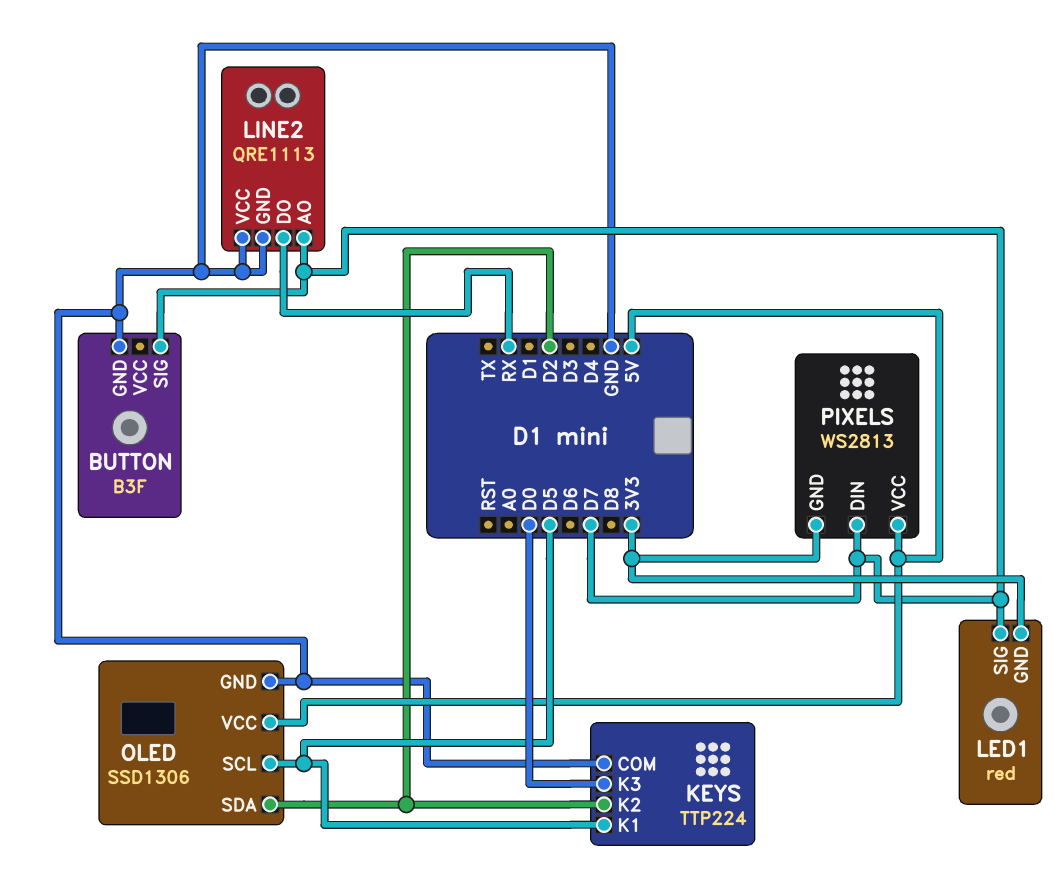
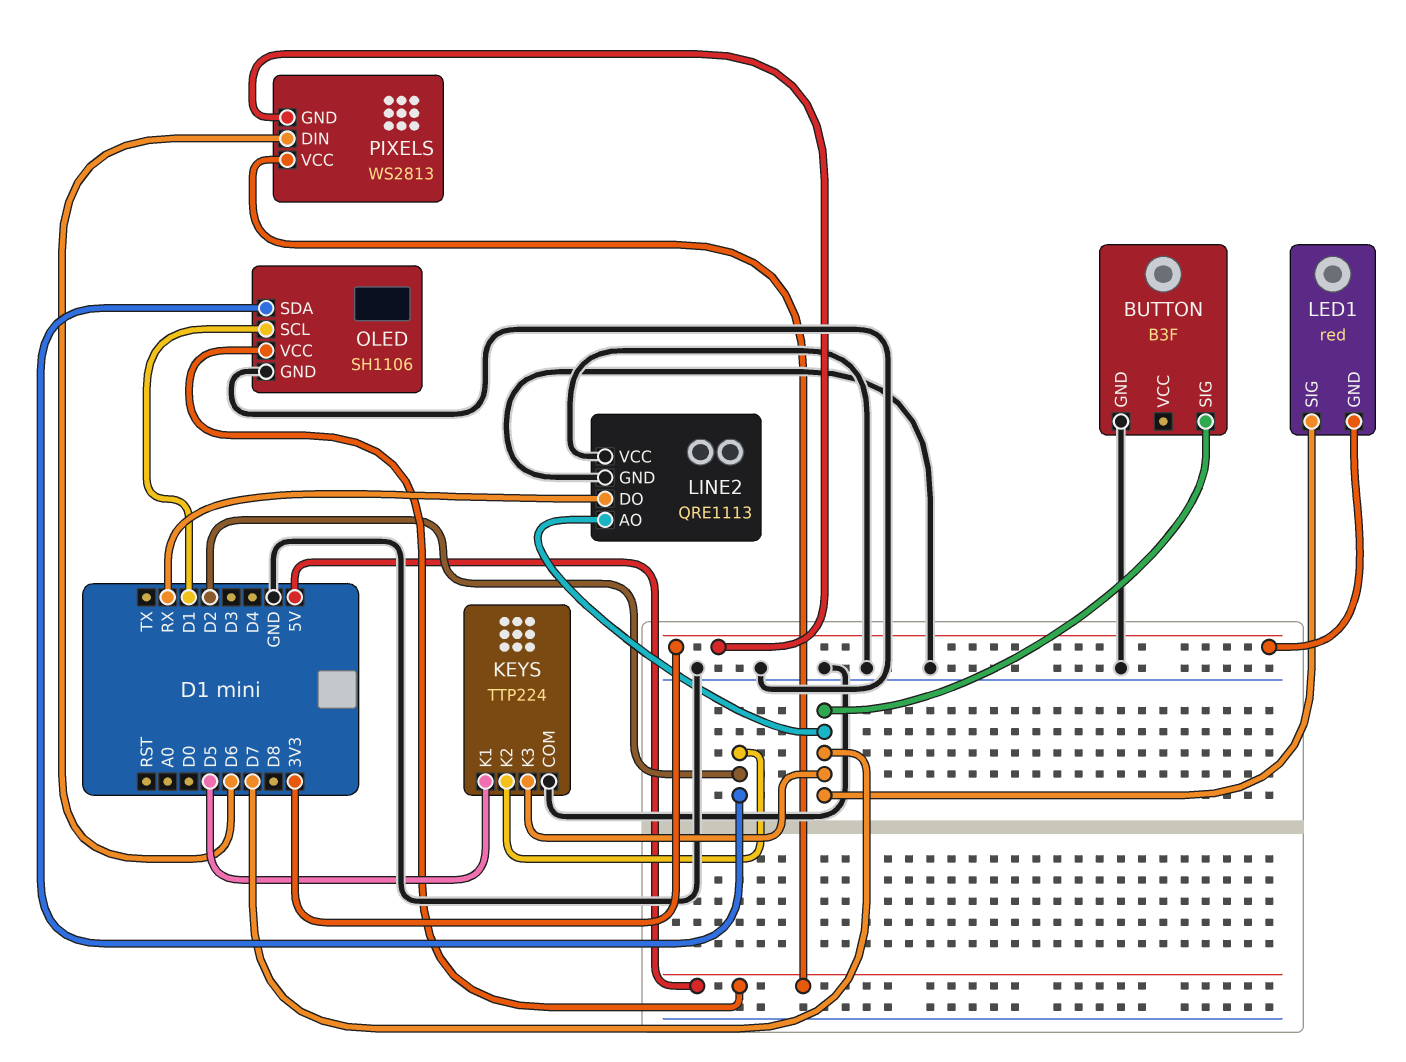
KEYS pin K3: D0 -> D7
OLED: SSD1306 -> SH1106
OLED pin SCL: D5 -> D1
PIXELS pin DIN: D7 -> D6

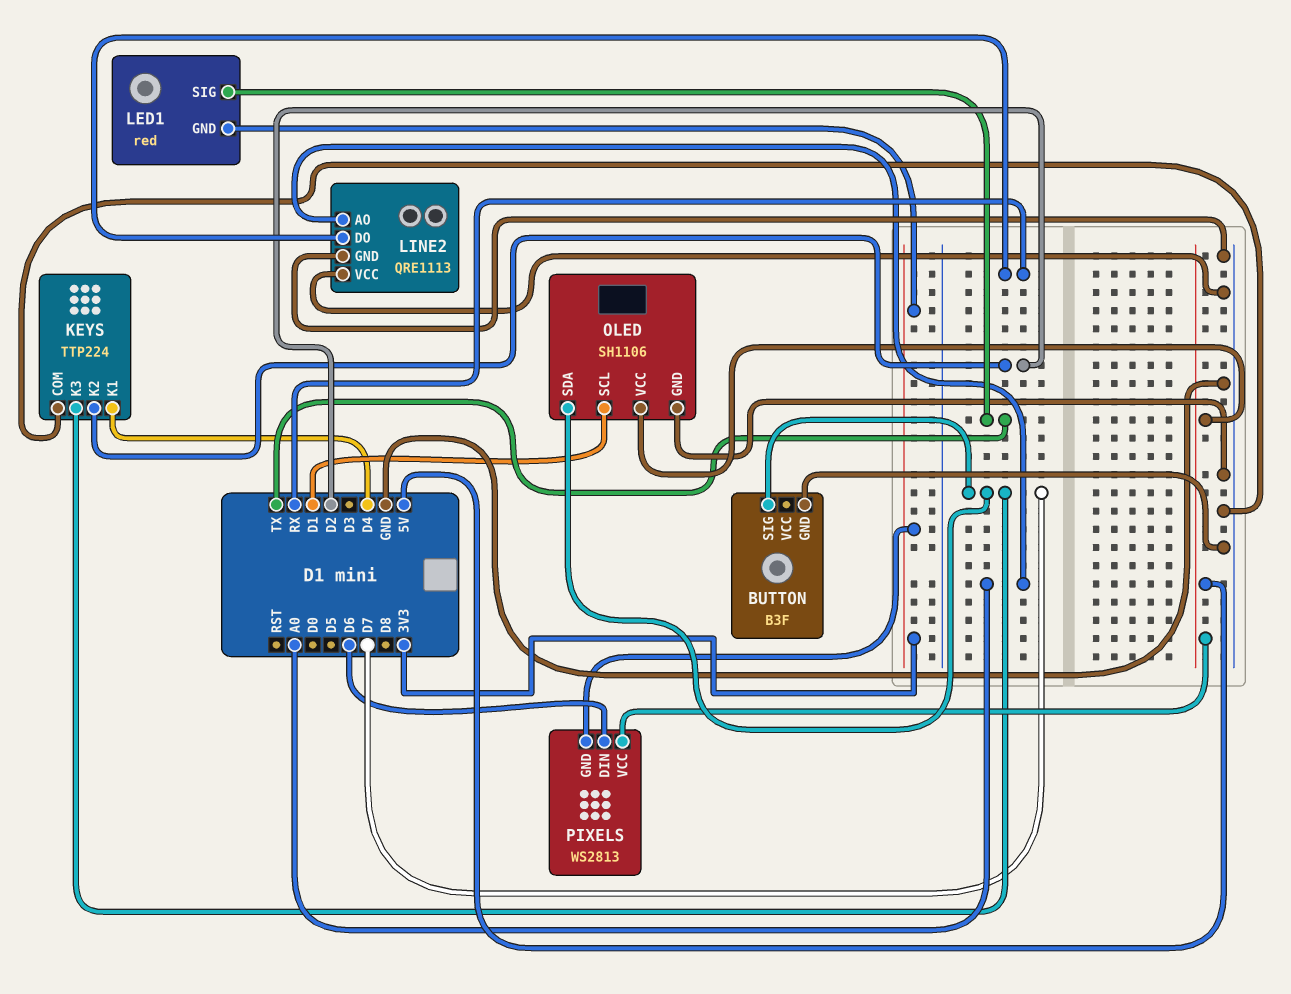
KEYS pin K1: D5 -> D4
LED1 pin SIG: D7 -> TX
LINE2 pin AO: D7 -> A0
OLED pin SDA: D2 -> D7

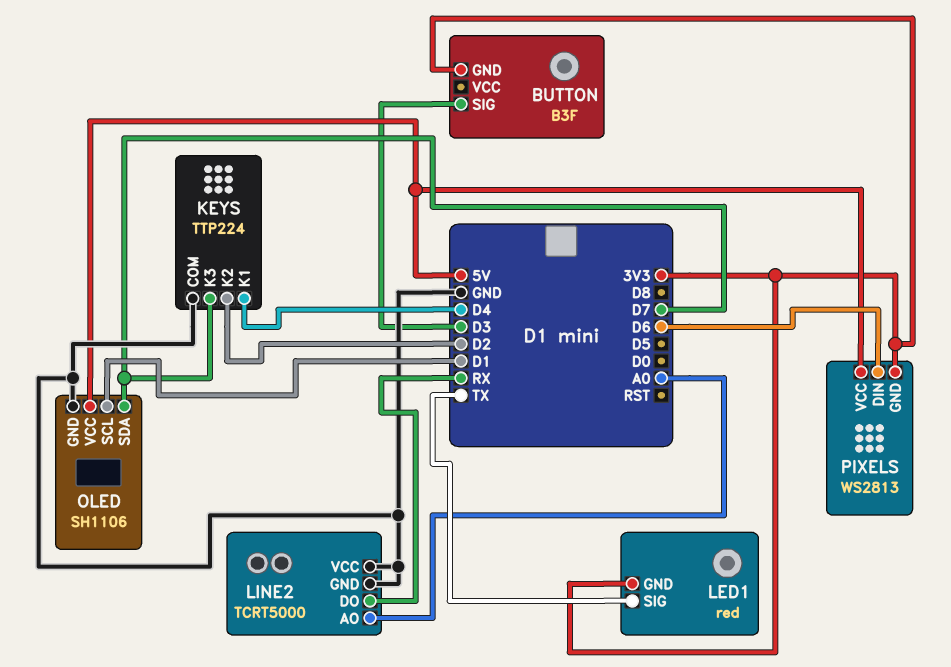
BUTTON pin GND: GND -> 3V3
BUTTON pin SIG: D7 -> D3
LINE2: QRE1113 -> TCRT5000

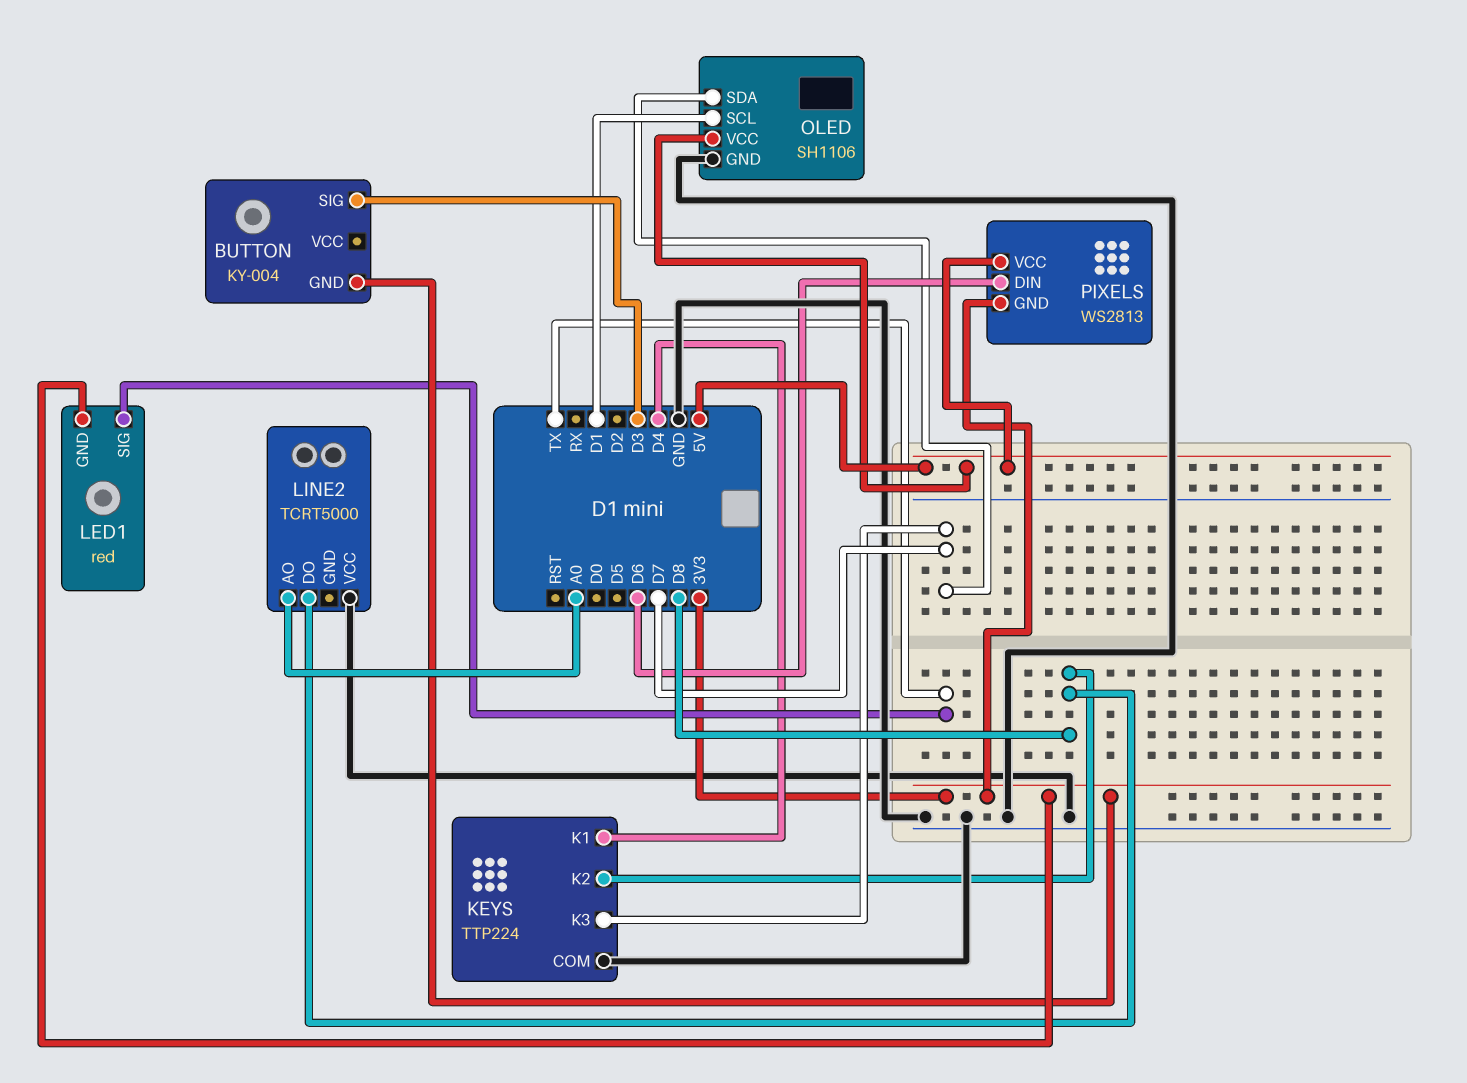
BUTTON: B3F -> KY-004
KEYS pin K2: D2 -> D8
LINE2 pin DO: RX -> D8
LINE2 pin GND: GND -> none

